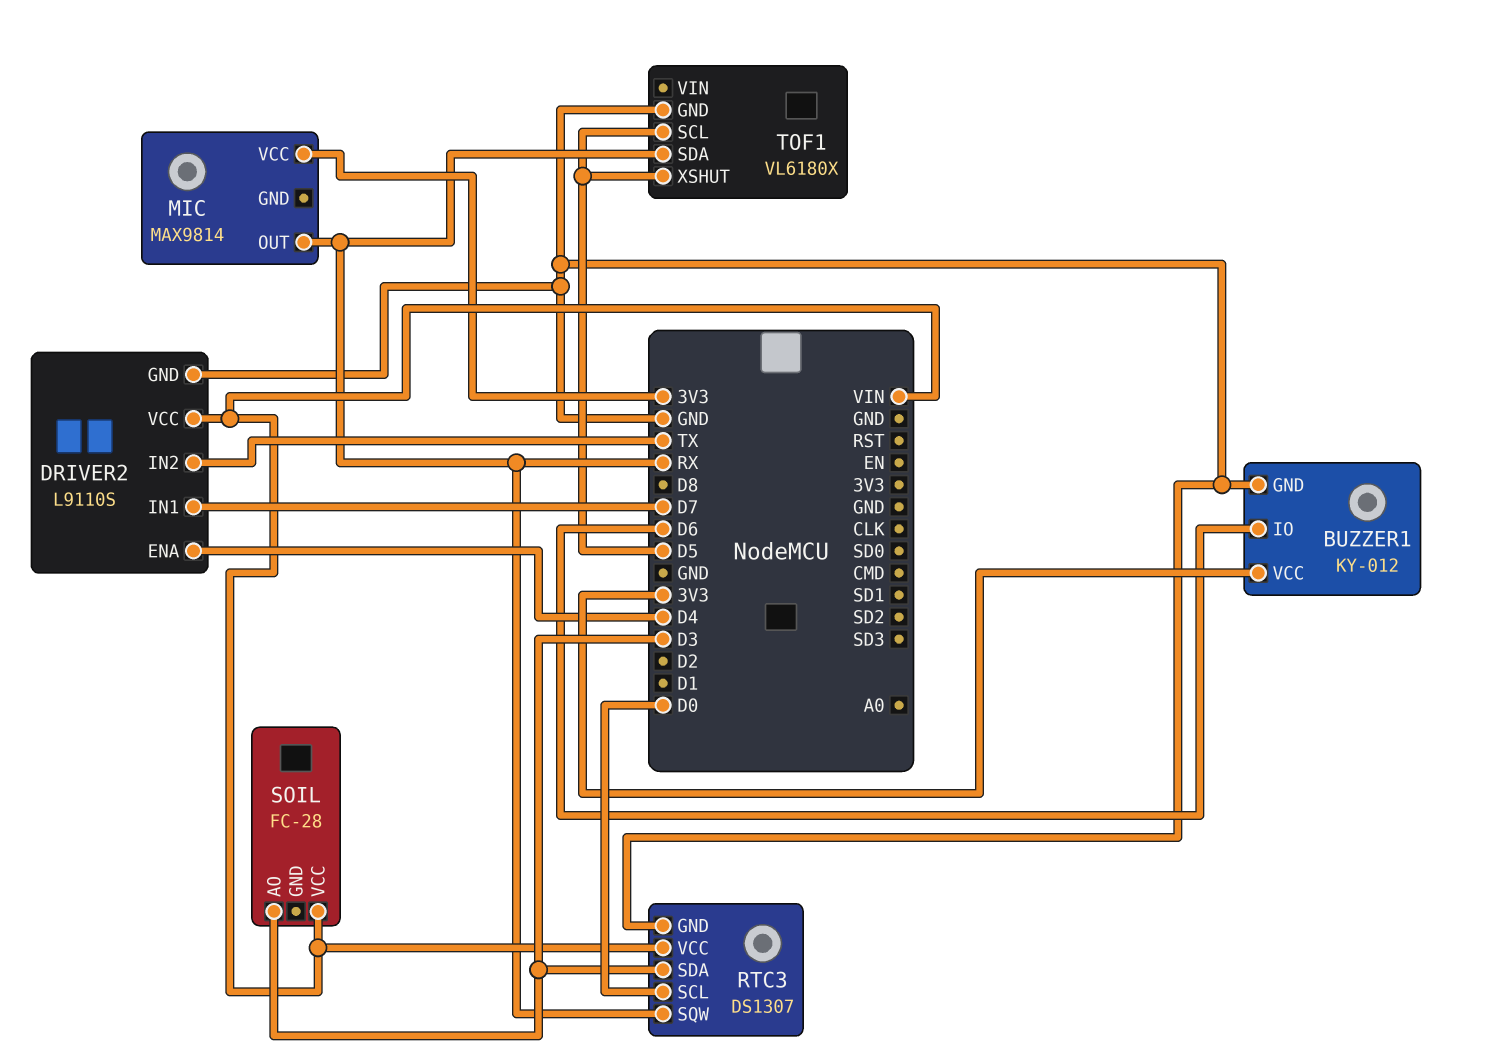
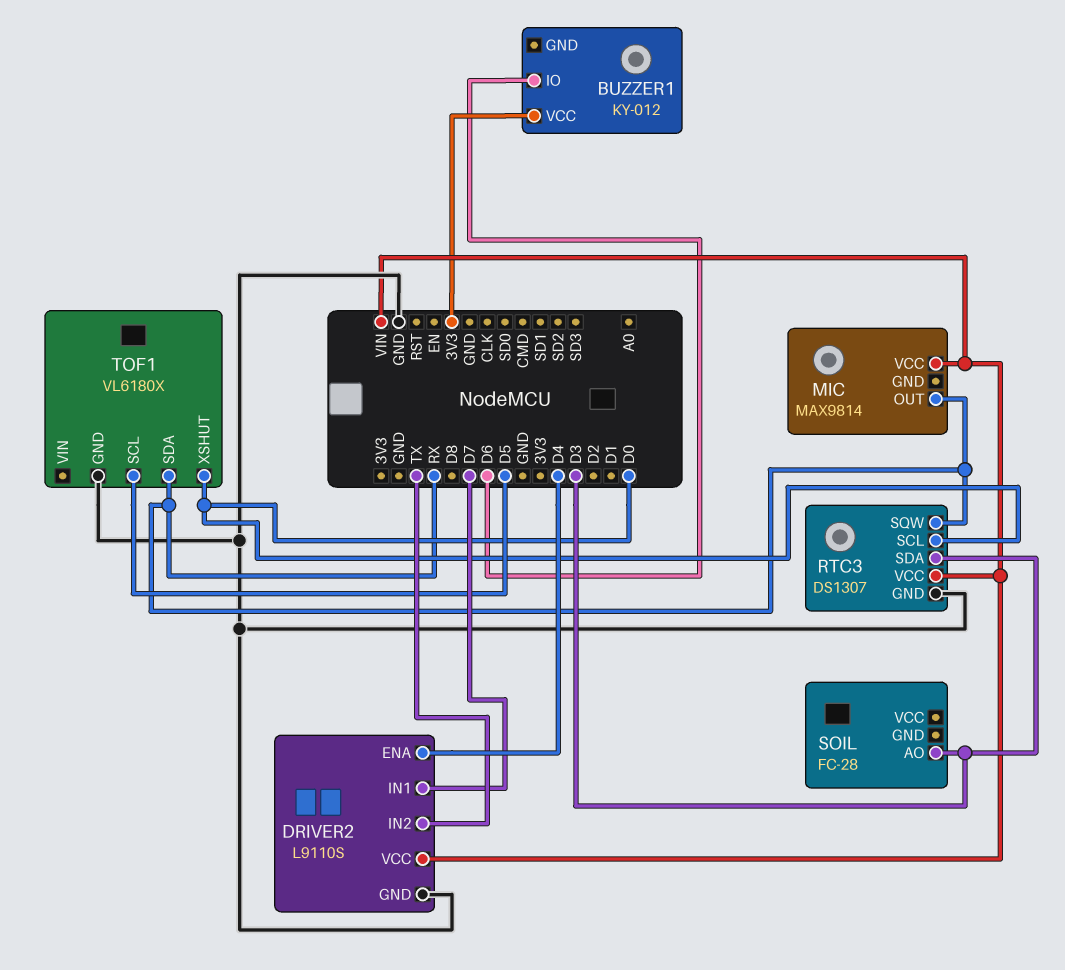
BUZZER1 pin GND: GND -> none
MIC pin VCC: 3V3 -> VIN
SOIL pin VCC: VIN -> none
TOF1 pin XSHUT: D5 -> D0

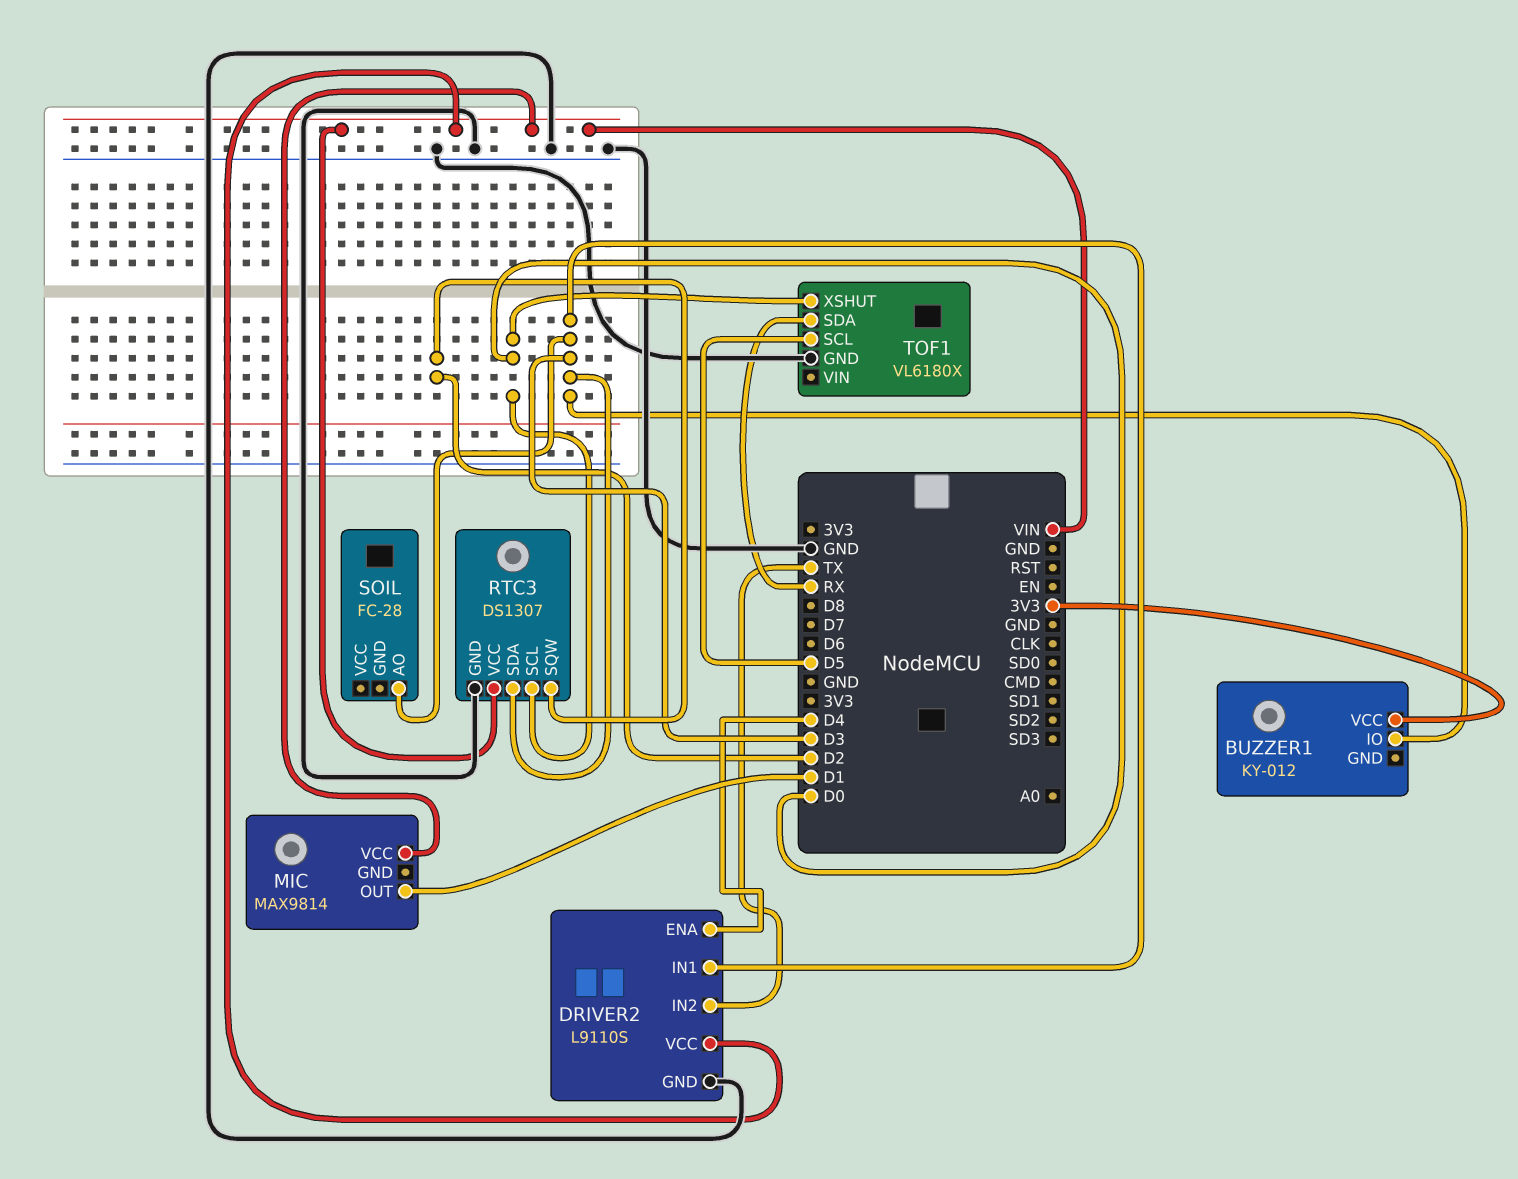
BUZZER1 pin IO: D6 -> D3
DRIVER2 pin IN1: D7 -> D3
MIC pin OUT: RX -> D1
RTC3 pin SQW: RX -> D2

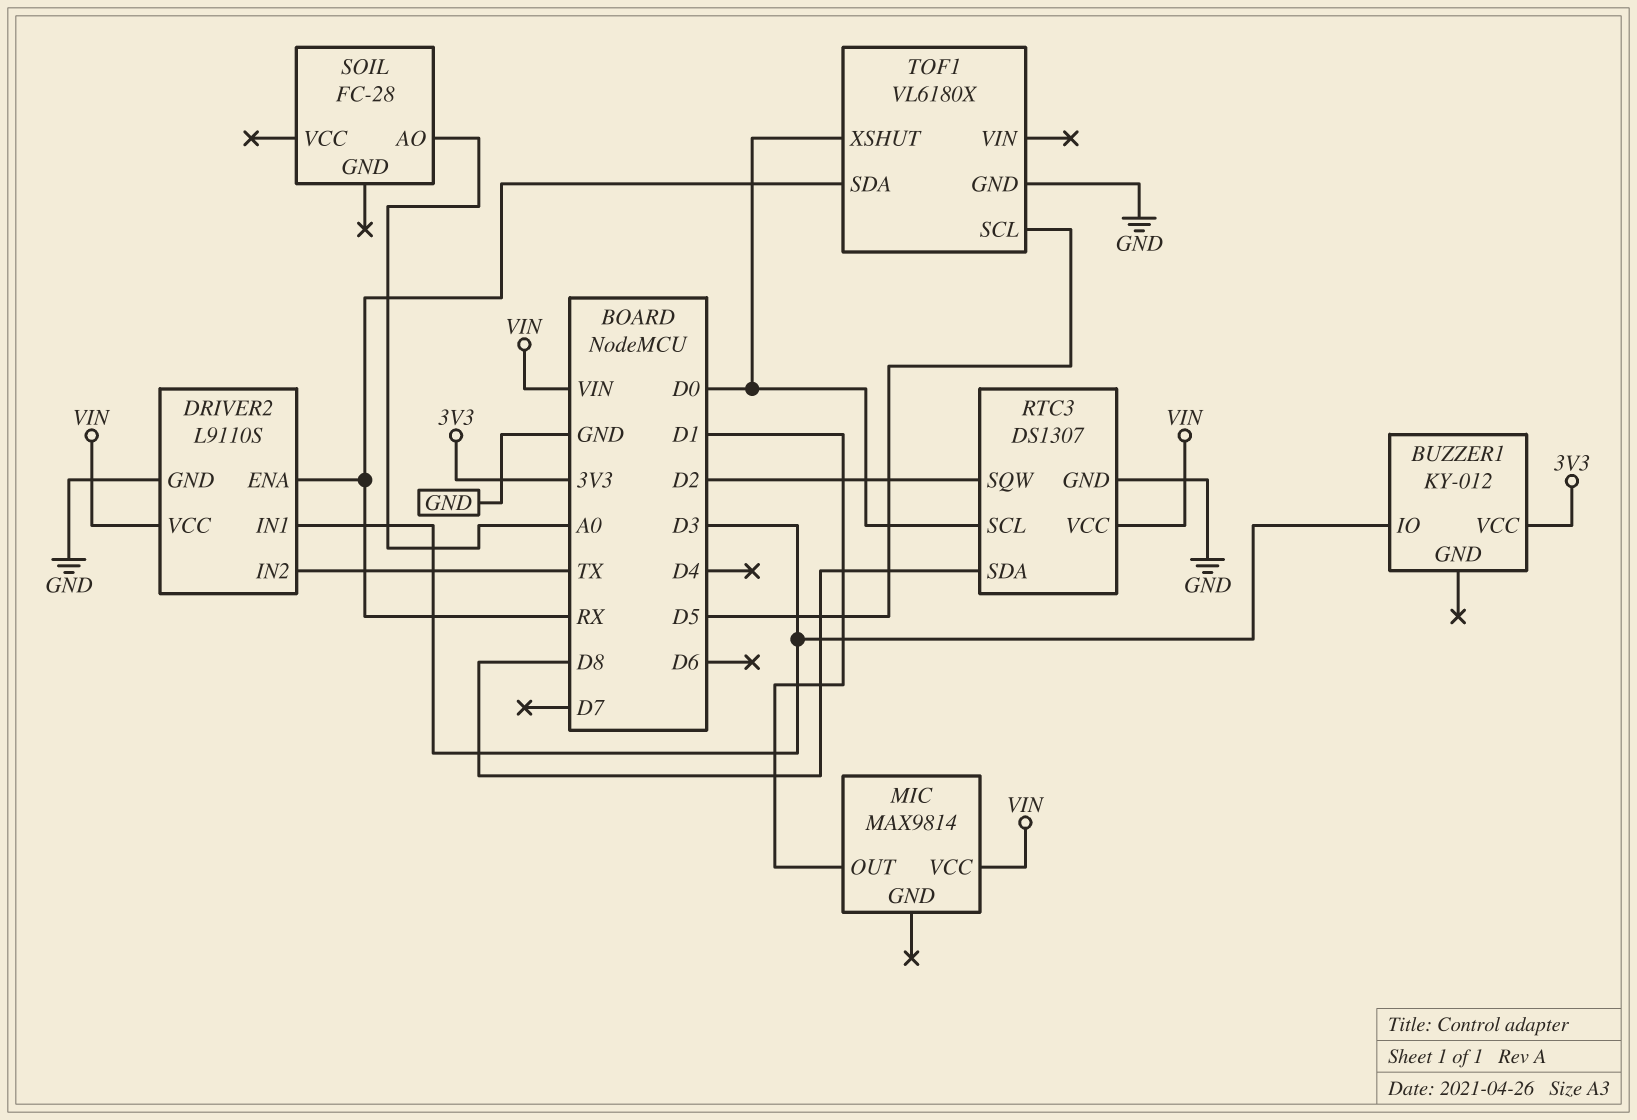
DRIVER2 pin ENA: D4 -> RX
RTC3 pin SDA: D3 -> D8
SOIL pin AO: D3 -> A0

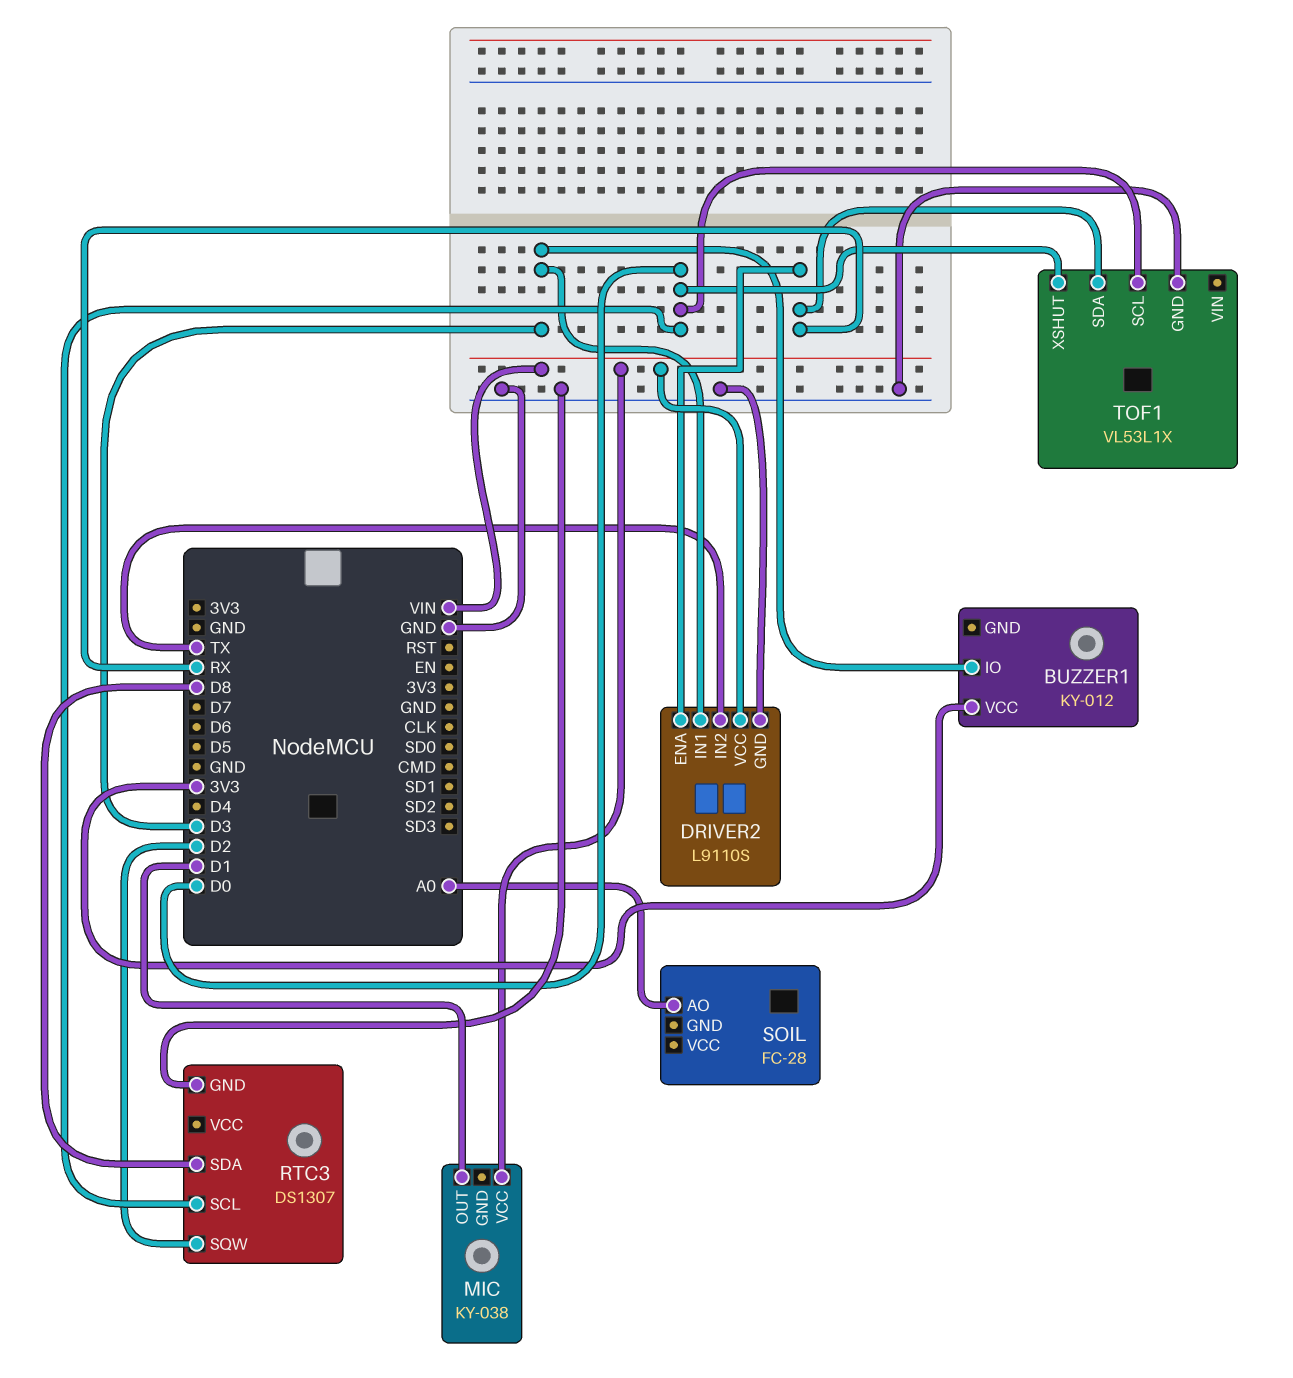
MIC: MAX9814 -> KY-038
RTC3 pin VCC: VIN -> none
TOF1: VL6180X -> VL53L1X
TOF1 pin SCL: D5 -> D0

